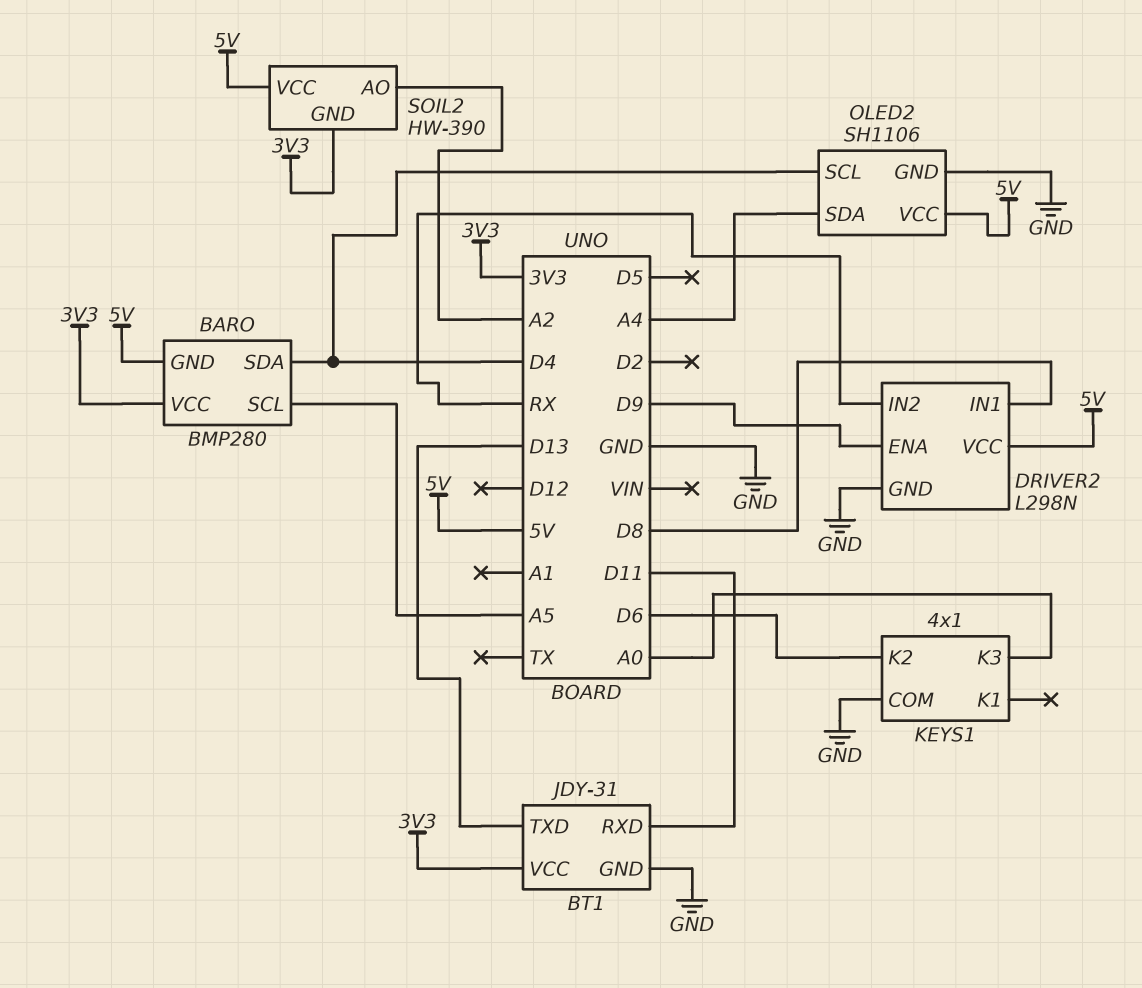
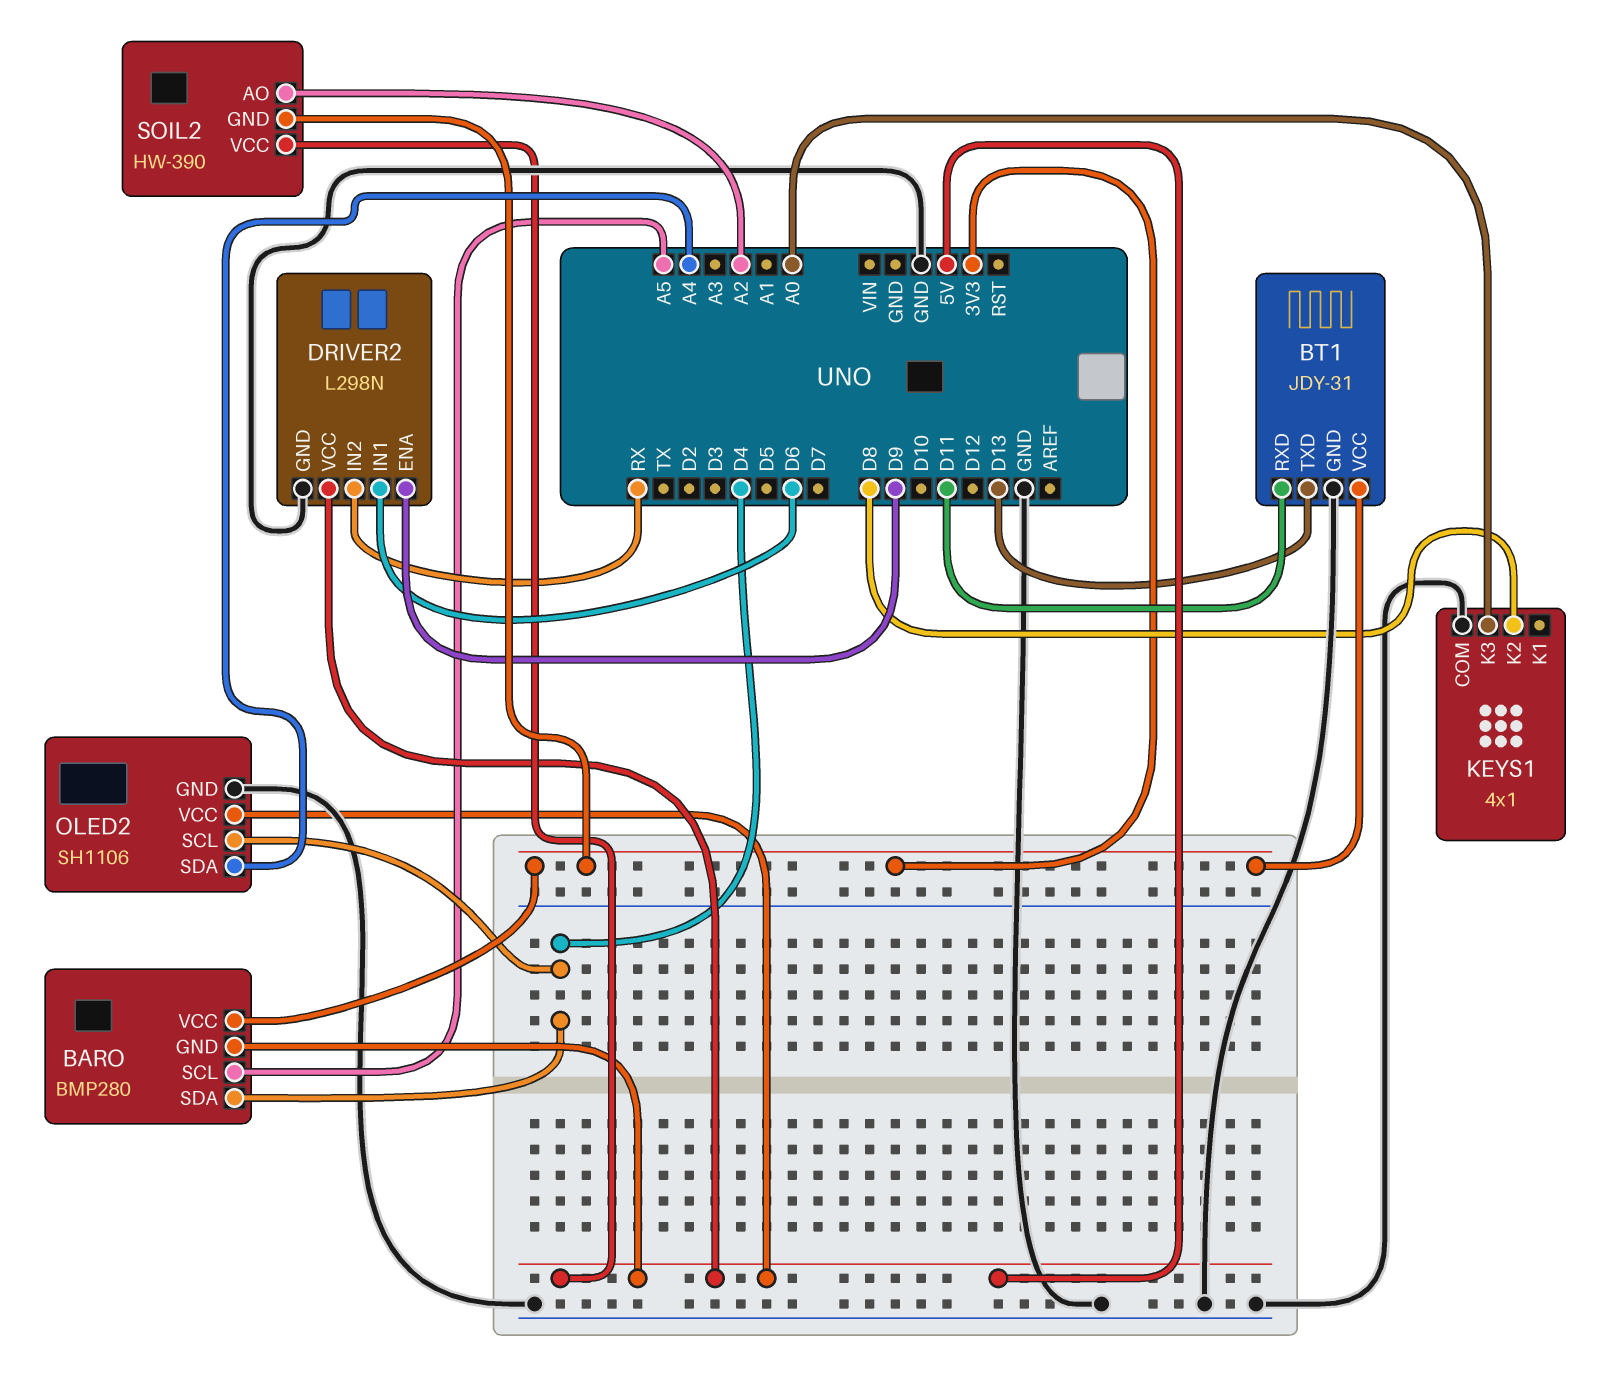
DRIVER2 pin IN1: D8 -> D6
KEYS1 pin K2: D6 -> D8

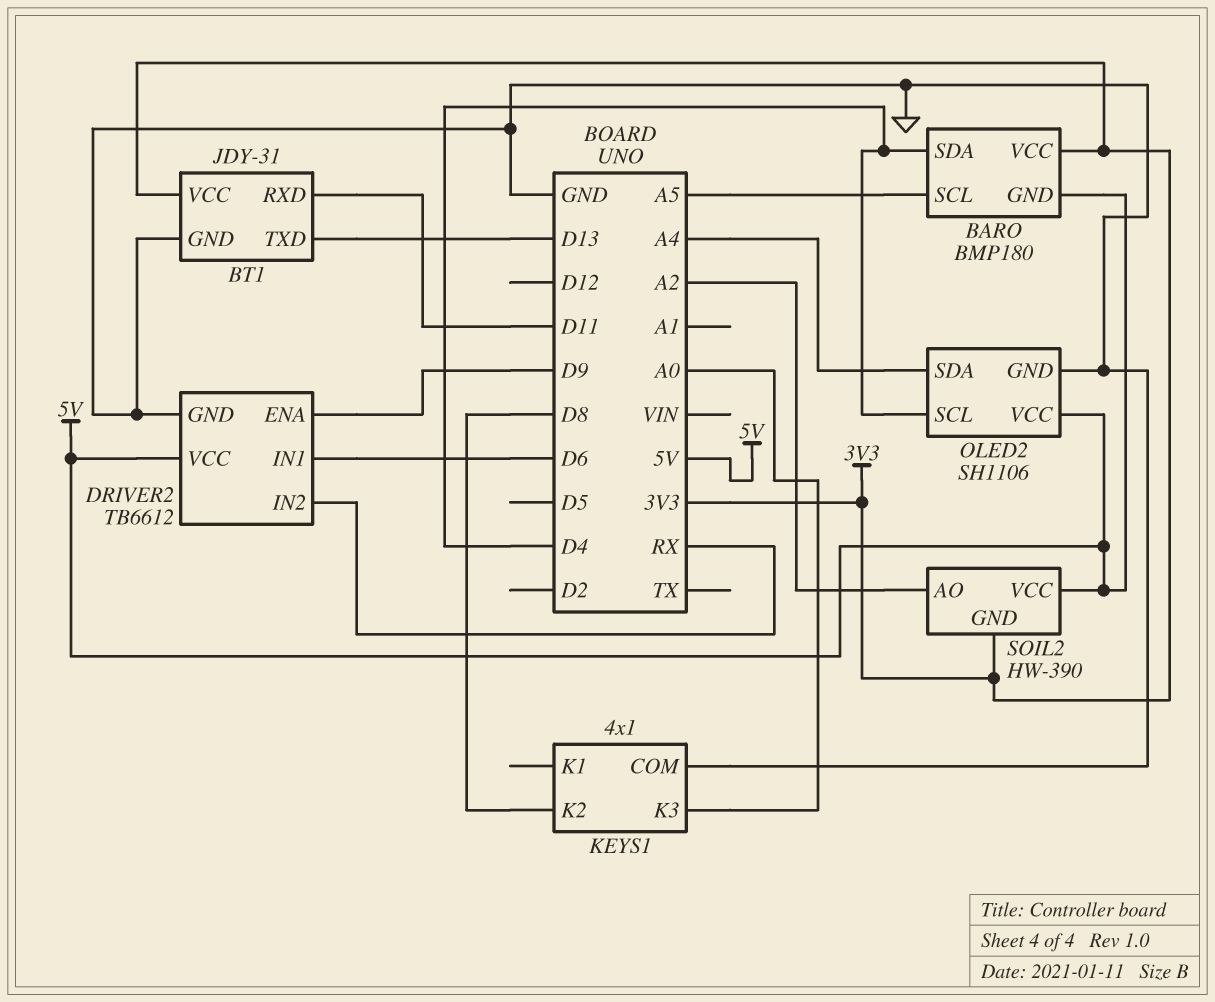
BARO: BMP280 -> BMP180
DRIVER2: L298N -> TB6612

